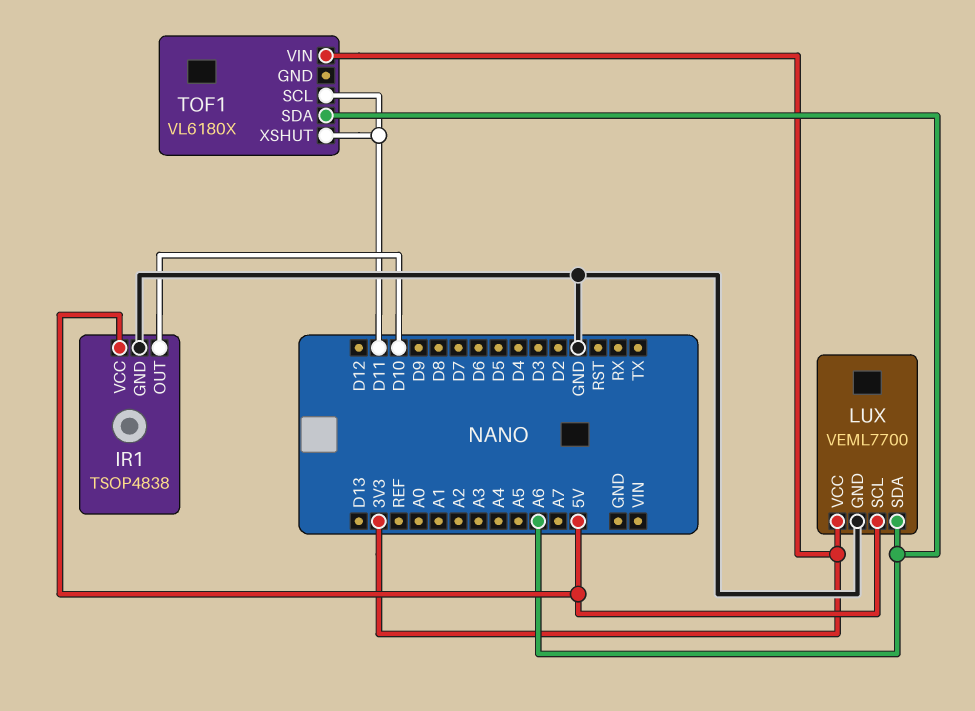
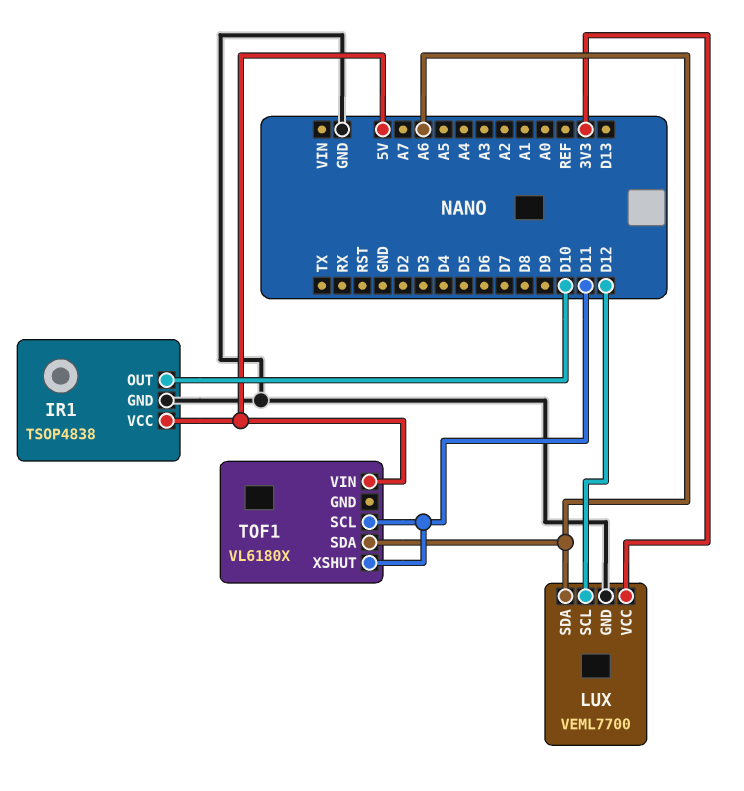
LUX pin SCL: 5V -> D12
TOF1 pin VIN: 3V3 -> 5V

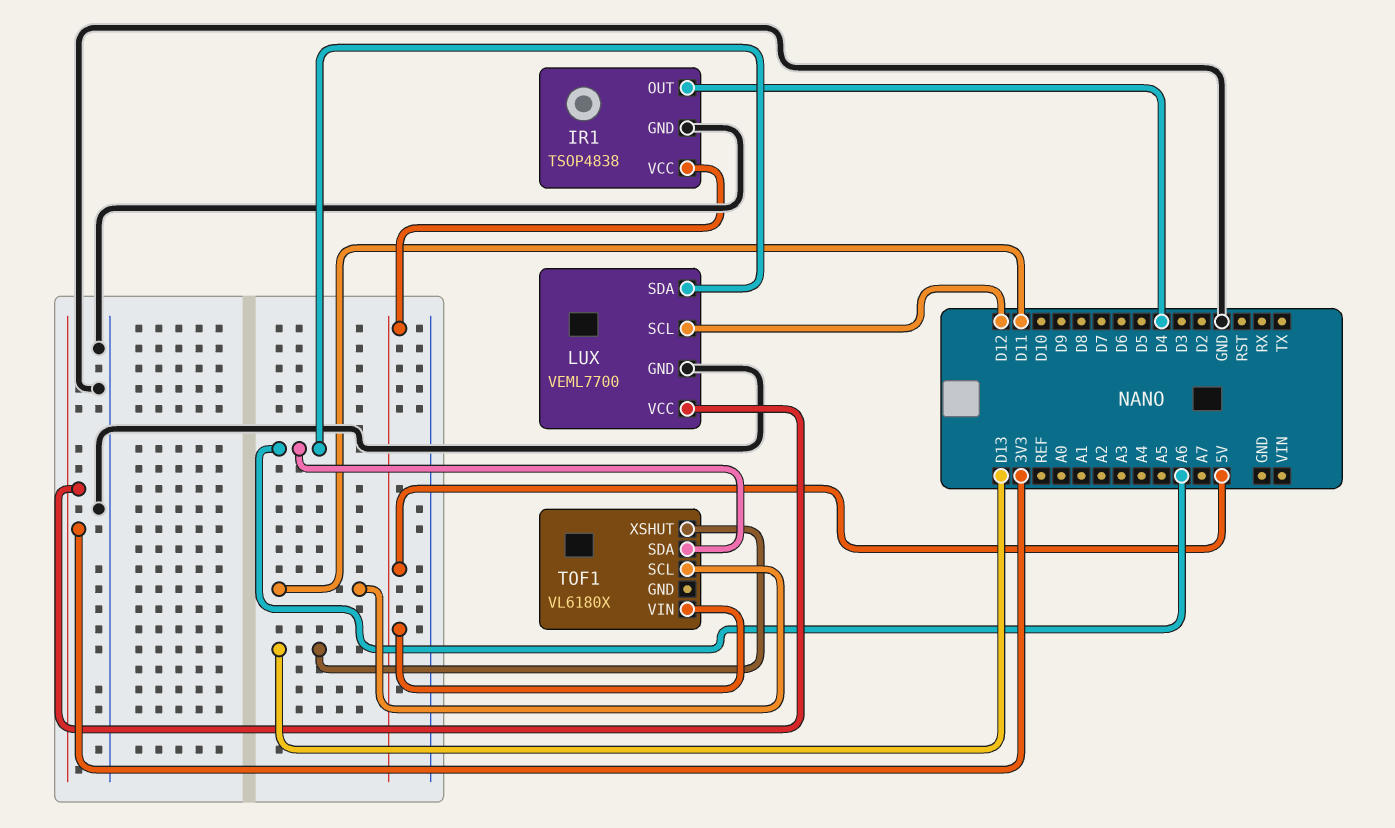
IR1 pin OUT: D10 -> D4
TOF1 pin XSHUT: D11 -> D13

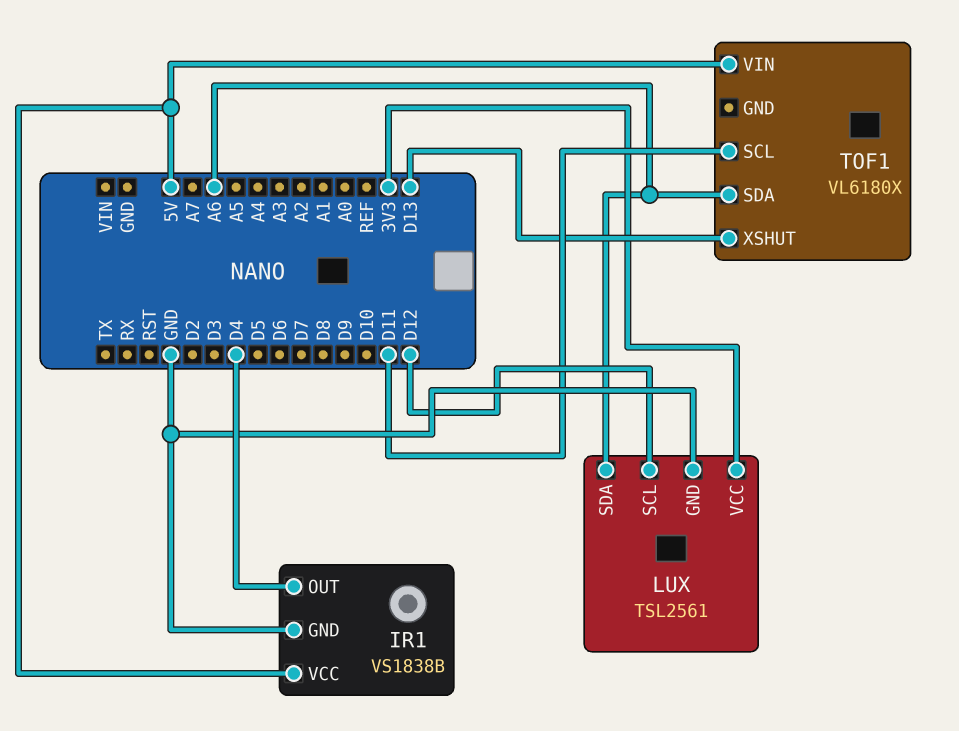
IR1: TSOP4838 -> VS1838B
LUX: VEML7700 -> TSL2561

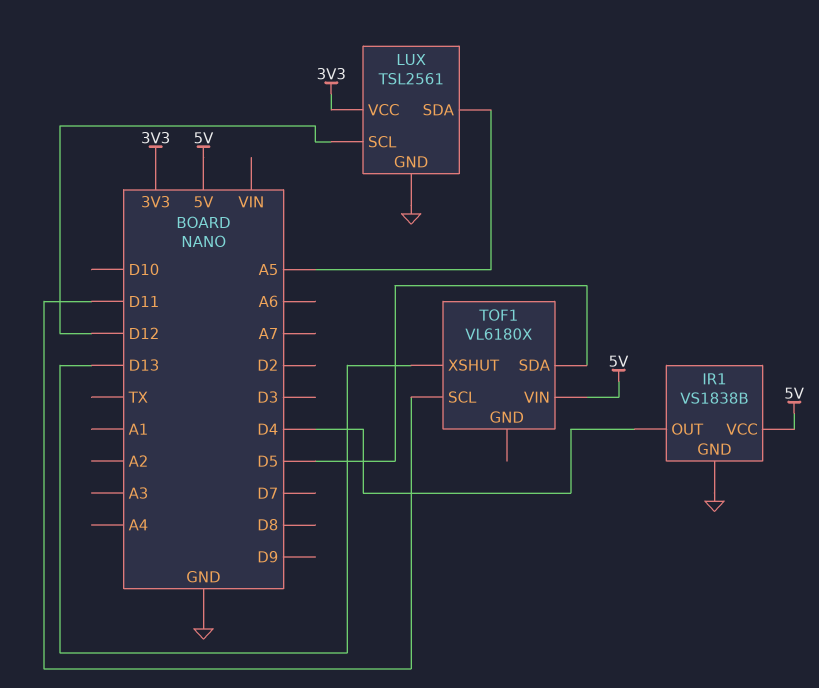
LUX pin SDA: A6 -> A5
TOF1 pin SDA: A6 -> D5

